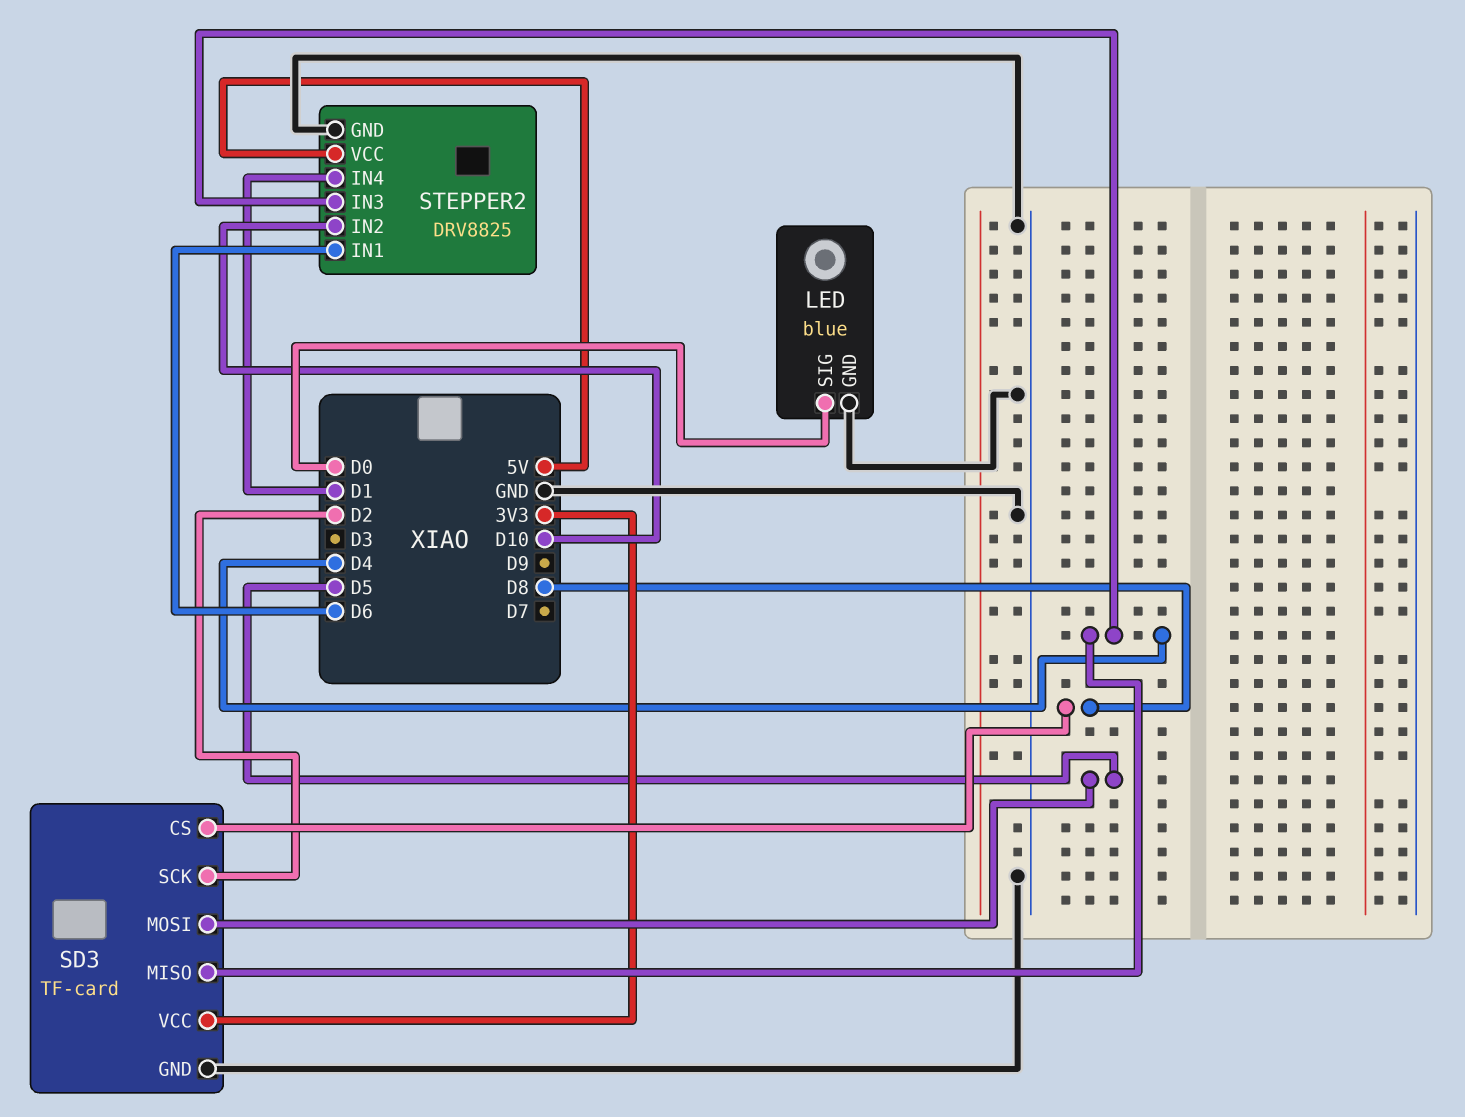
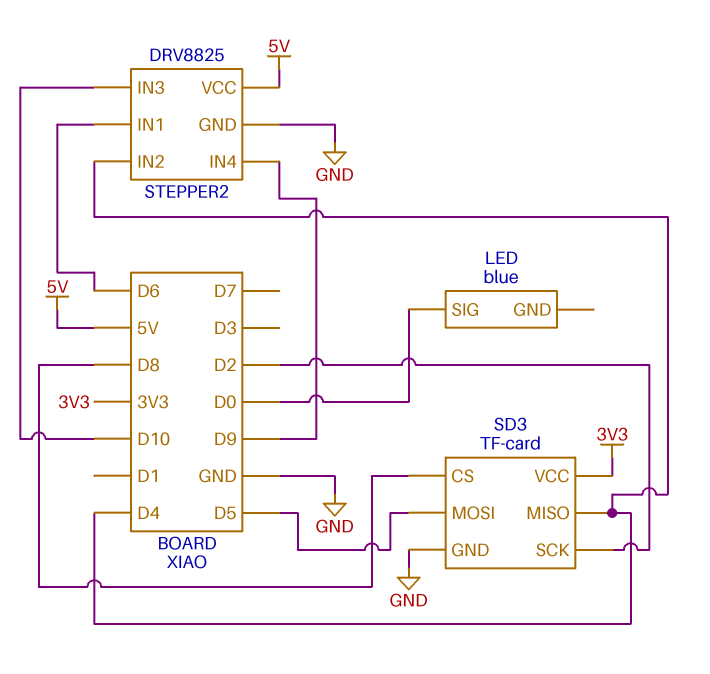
LED pin GND: GND -> none
STEPPER2 pin IN2: D10 -> D4
STEPPER2 pin IN3: D4 -> D10
STEPPER2 pin IN4: D1 -> D9

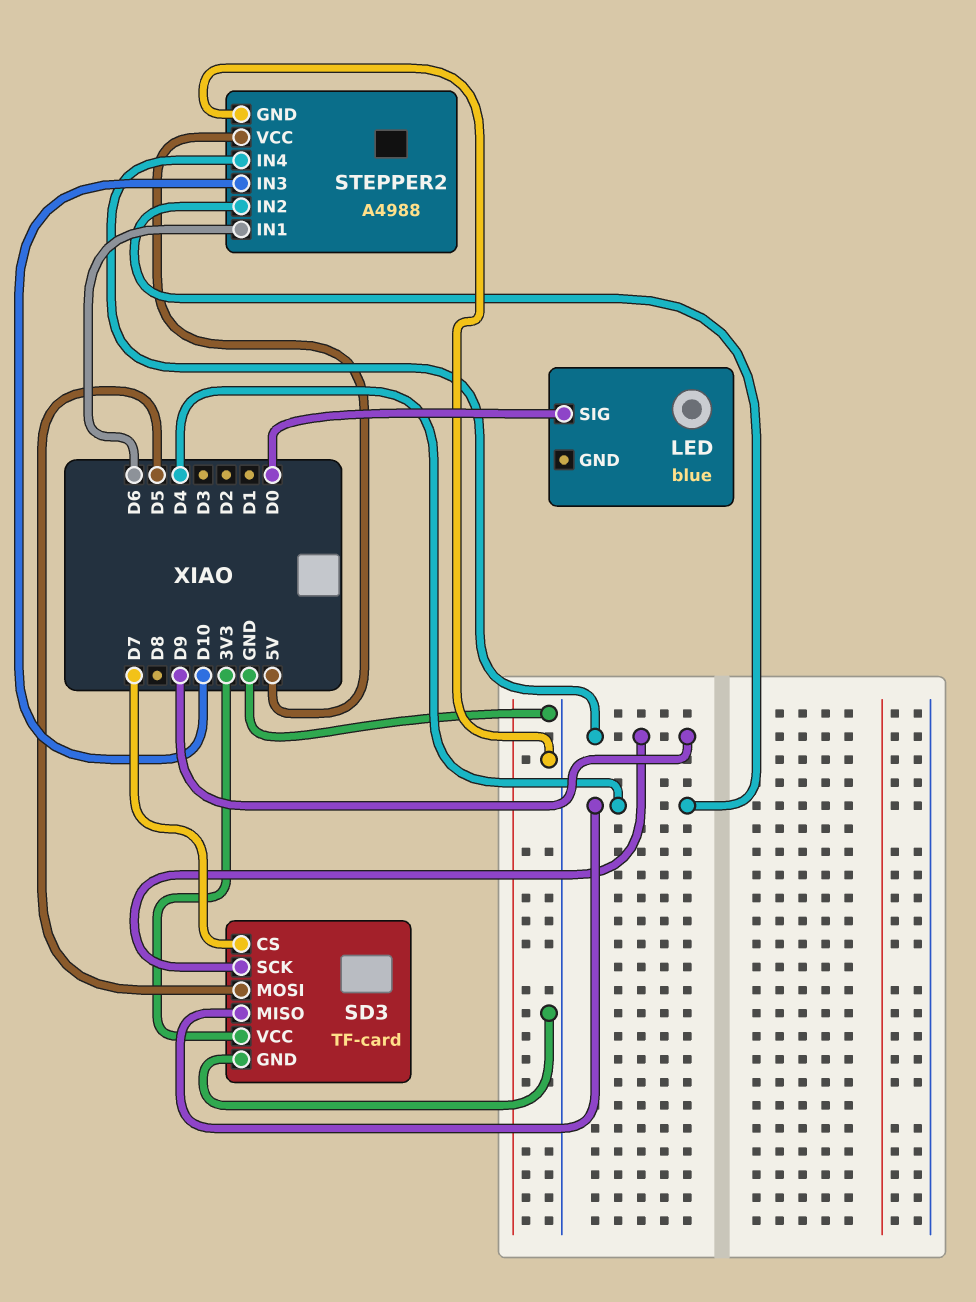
SD3 pin CS: D8 -> D7
SD3 pin SCK: D2 -> D9
STEPPER2: DRV8825 -> A4988

